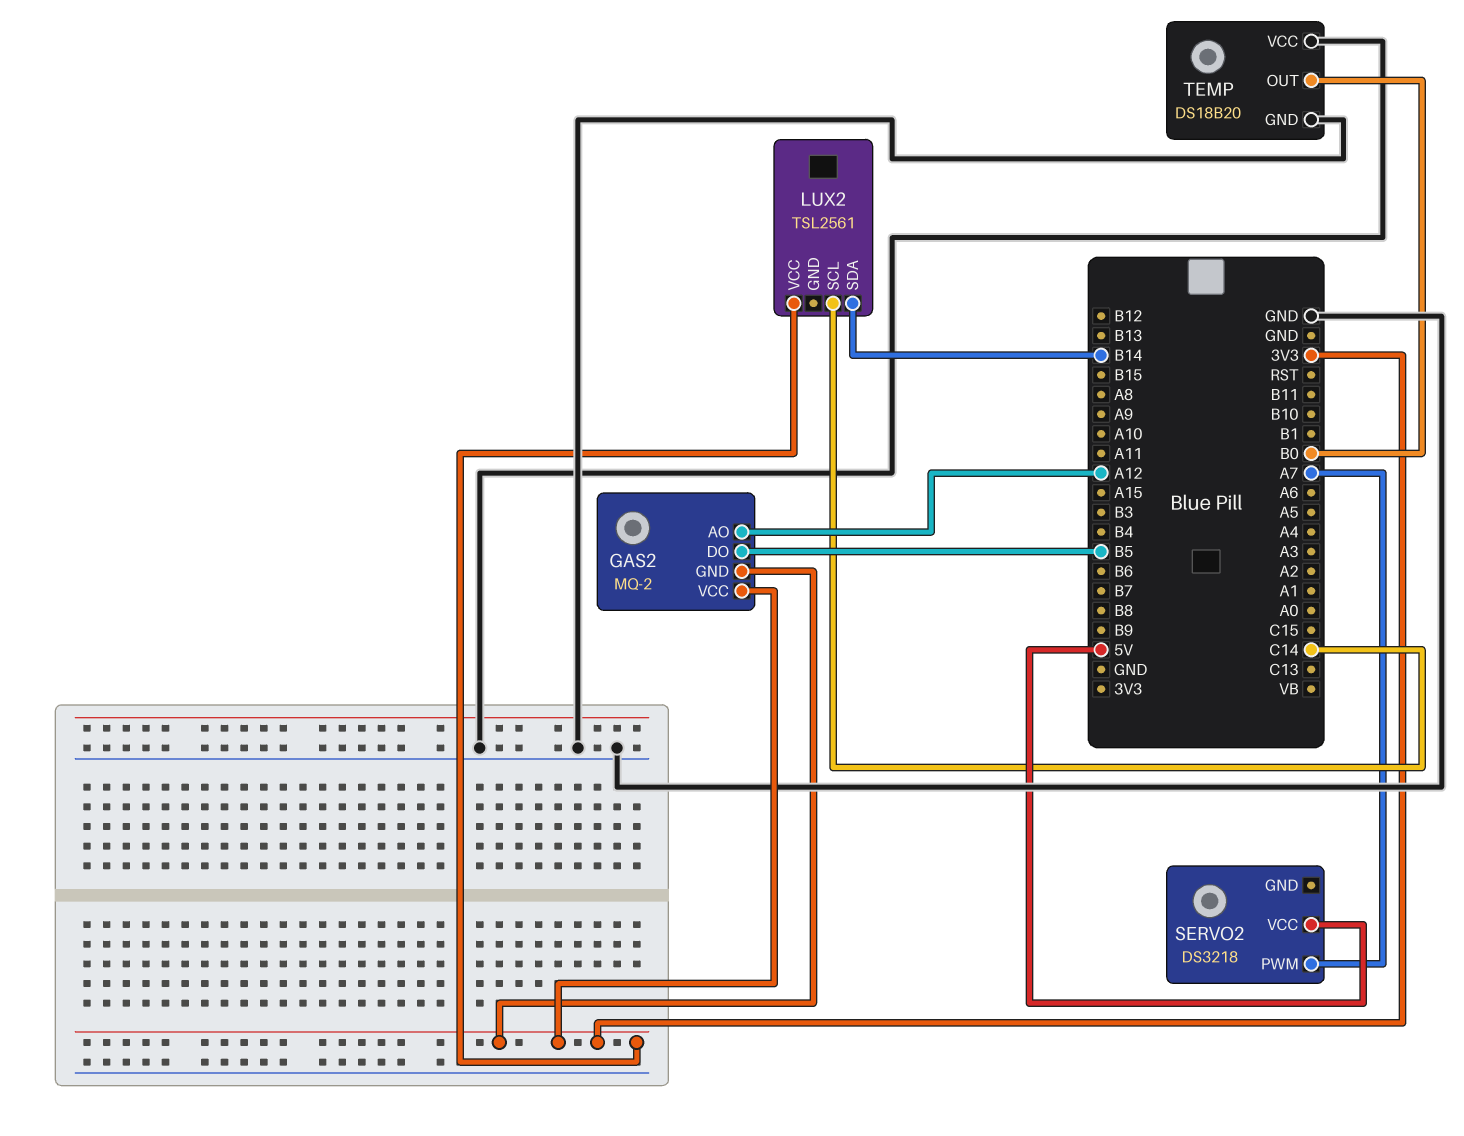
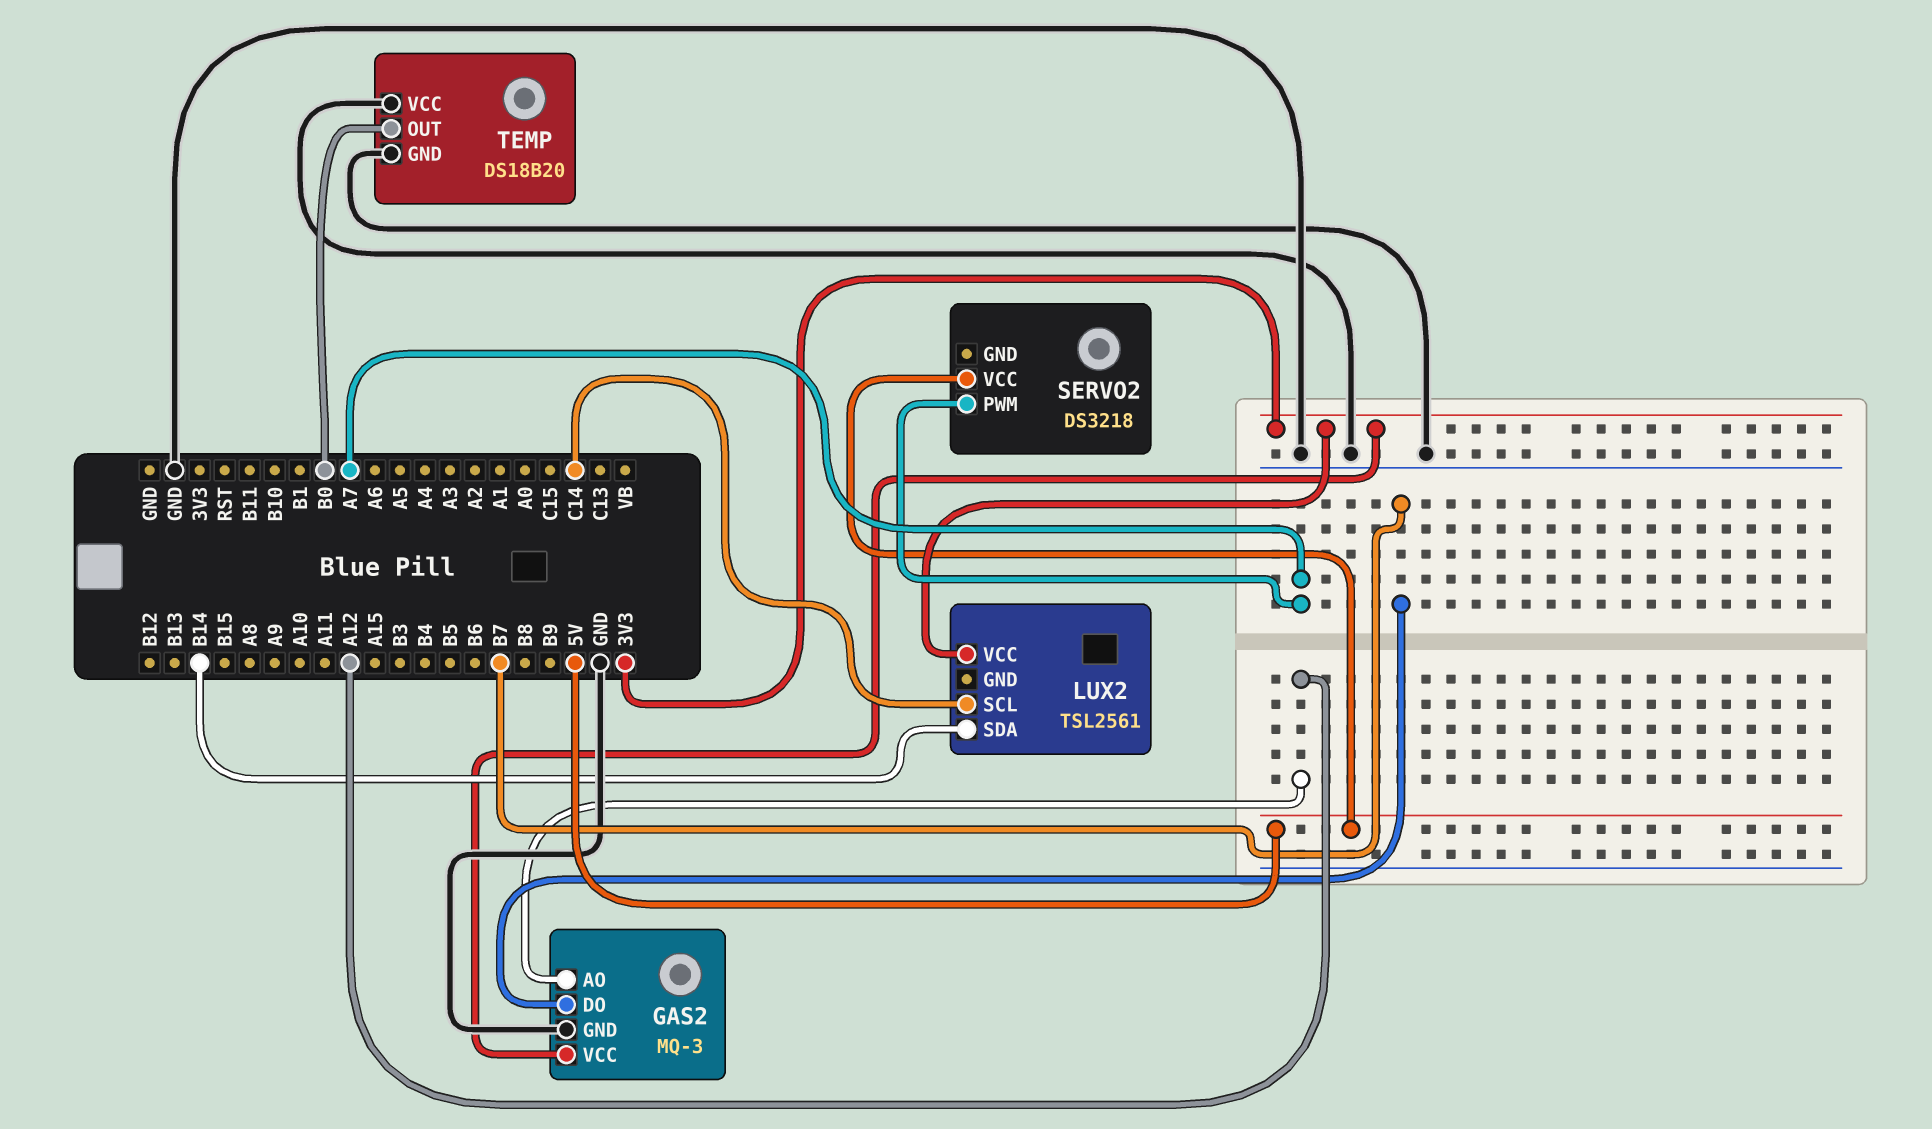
GAS2: MQ-2 -> MQ-3
GAS2 pin DO: B5 -> B7
GAS2 pin GND: 3V3 -> GND

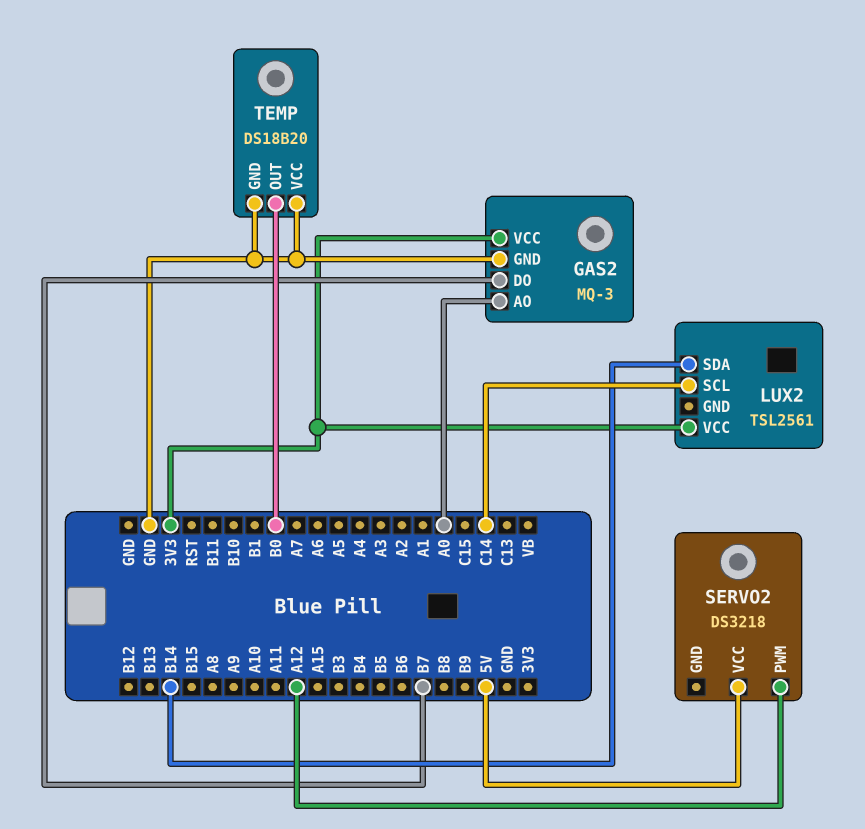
GAS2 pin AO: A12 -> A0
SERVO2 pin PWM: A7 -> A12

